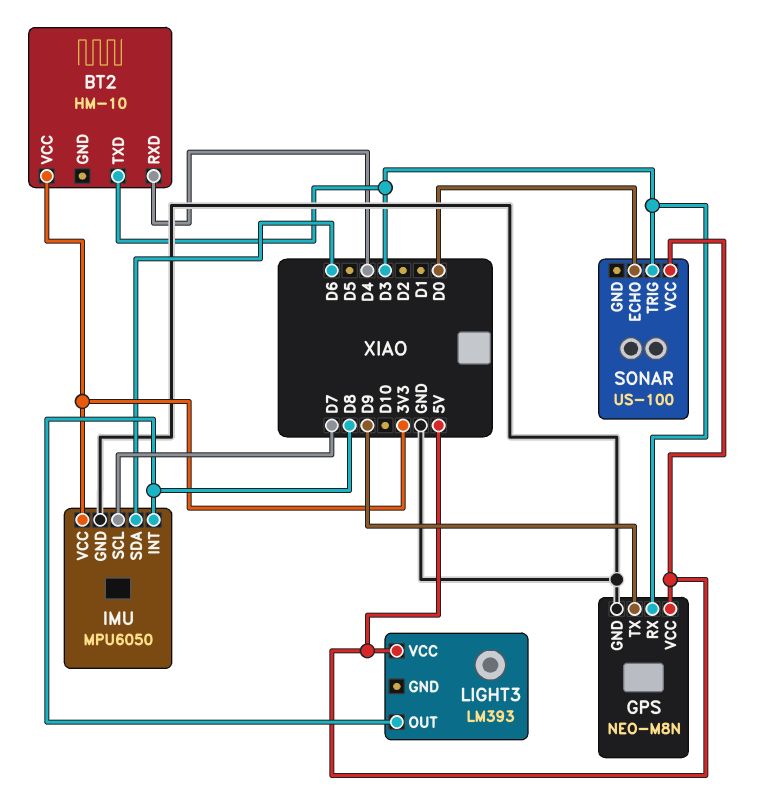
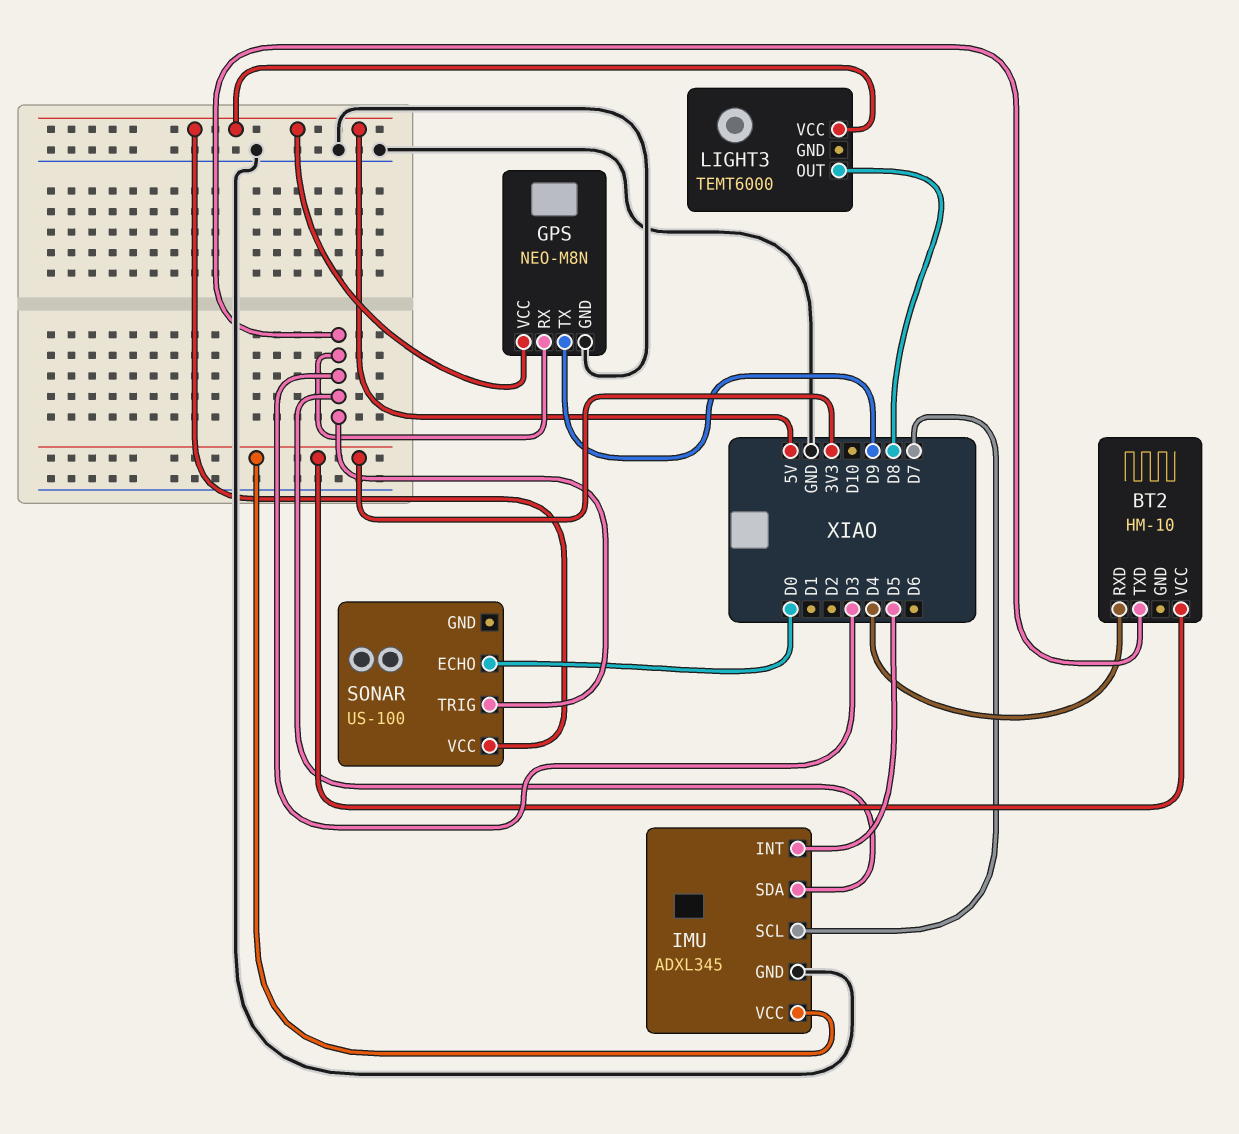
IMU: MPU6050 -> ADXL345
IMU pin INT: D8 -> D5
IMU pin SDA: D6 -> D3
LIGHT3: LM393 -> TEMT6000

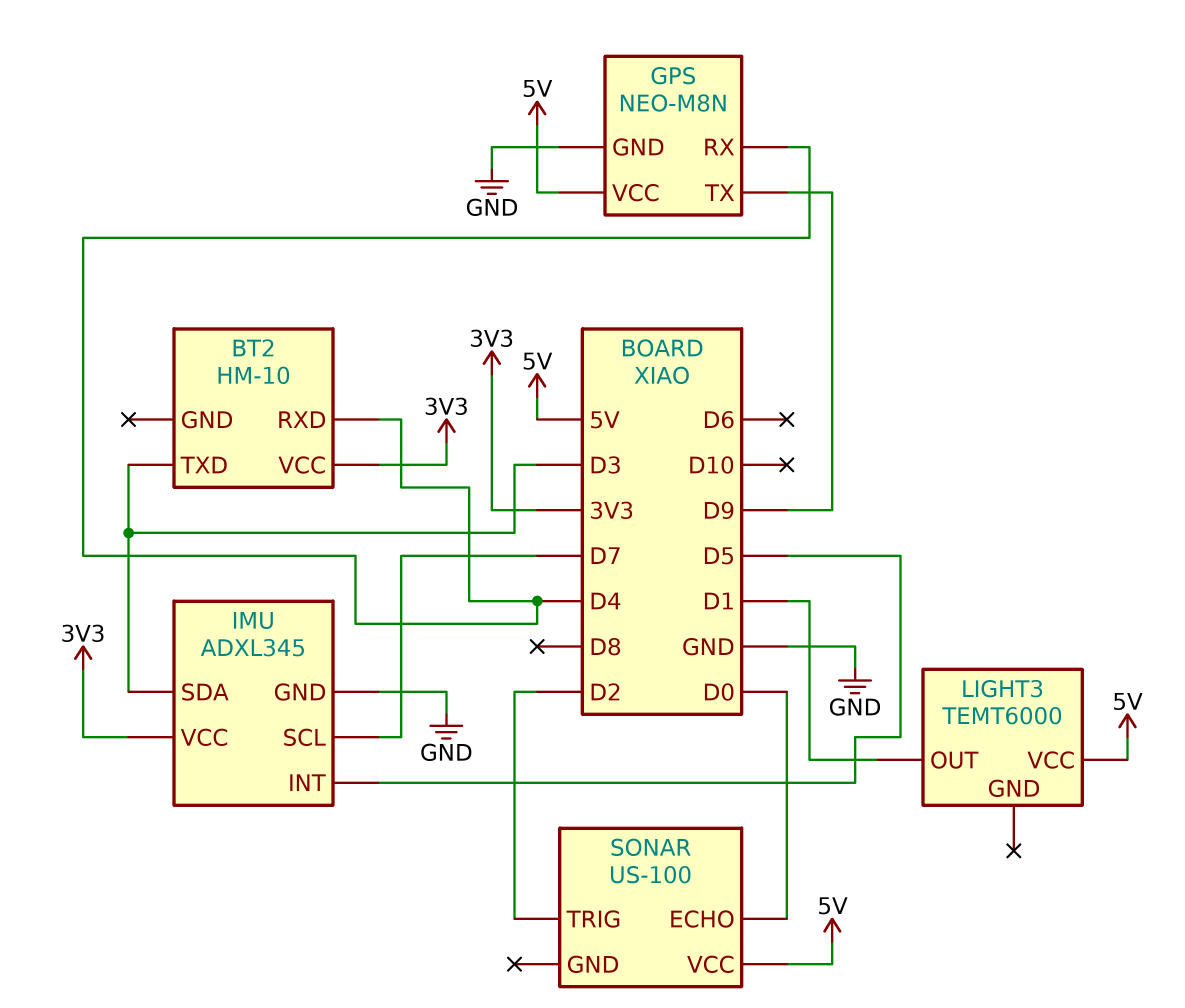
GPS pin RX: D3 -> D4
LIGHT3 pin OUT: D8 -> D1
SONAR pin TRIG: D3 -> D2

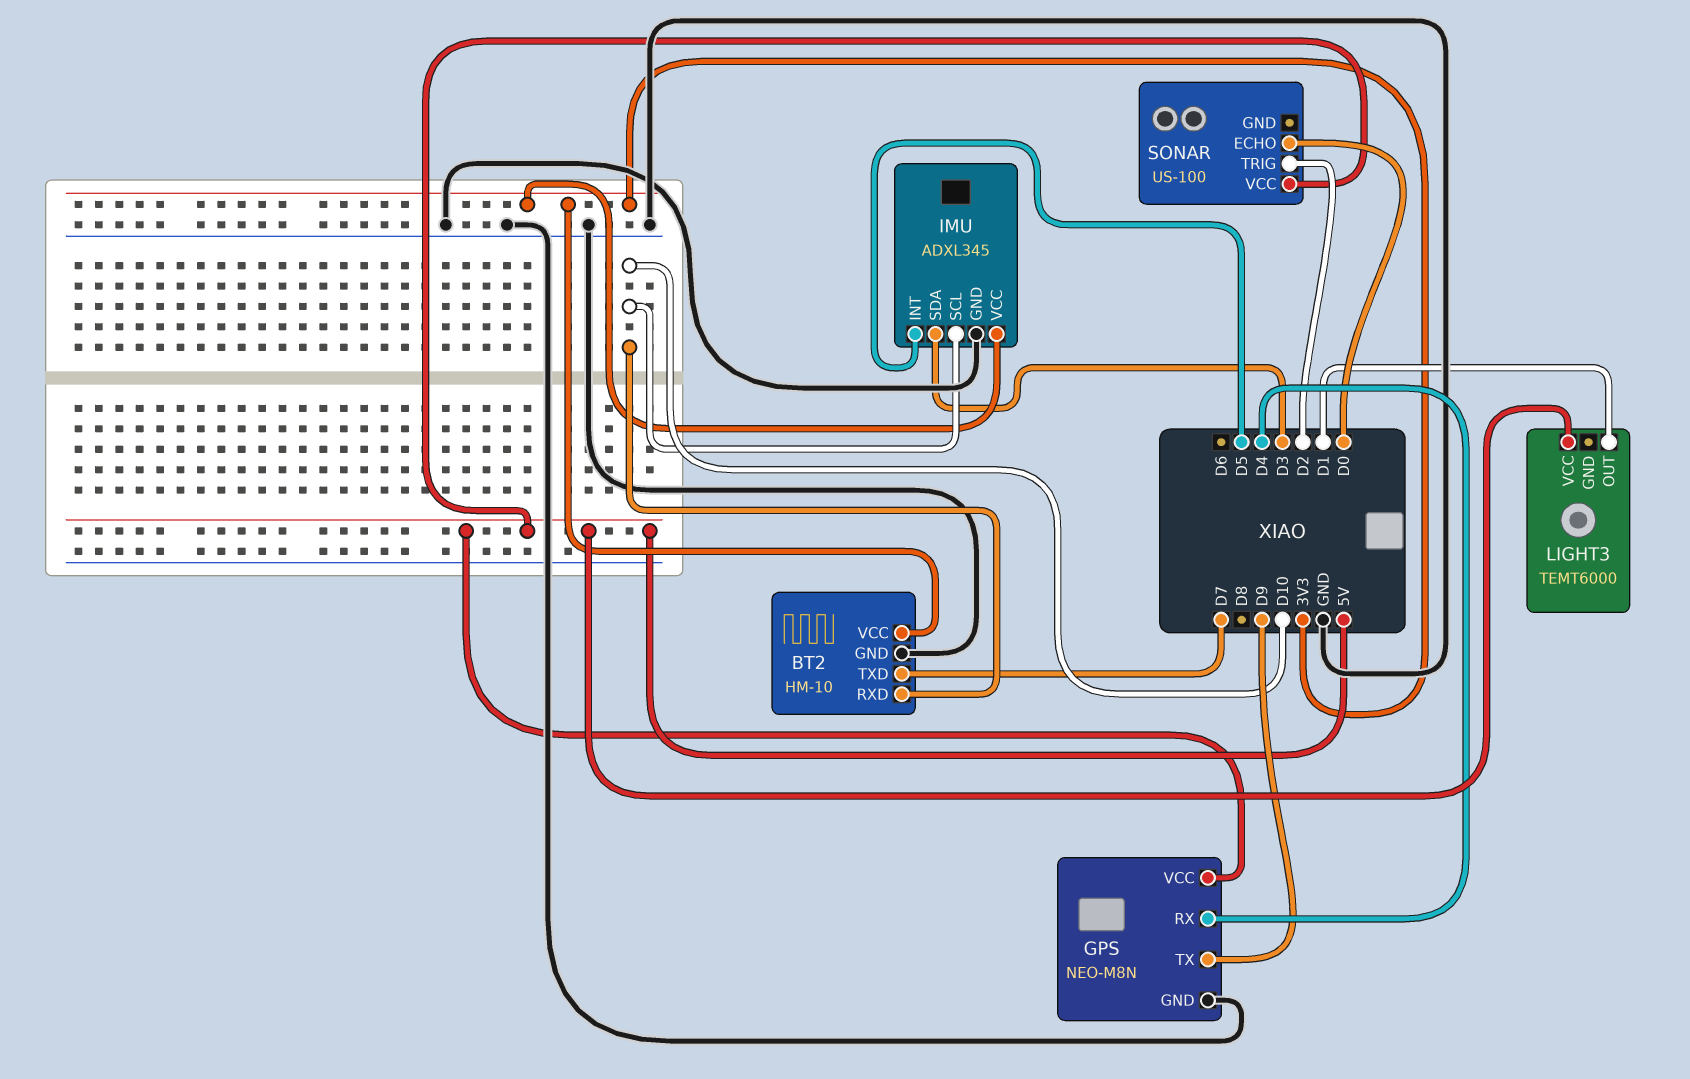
BT2 pin GND: none -> GND
BT2 pin RXD: D4 -> D10
BT2 pin TXD: D3 -> D7
IMU pin SCL: D7 -> D10

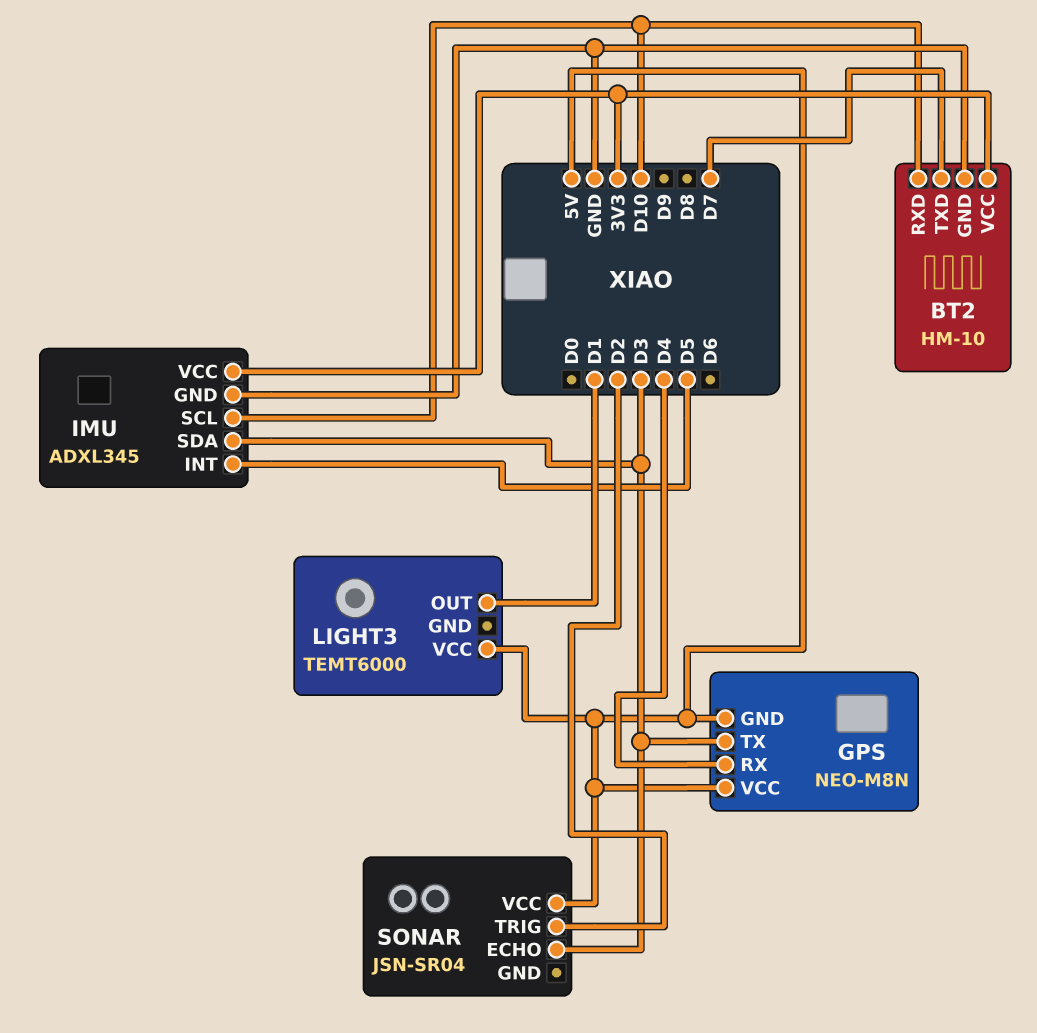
GPS pin GND: GND -> 5V
GPS pin TX: D9 -> D3
SONAR: US-100 -> JSN-SR04
SONAR pin ECHO: D0 -> D3

